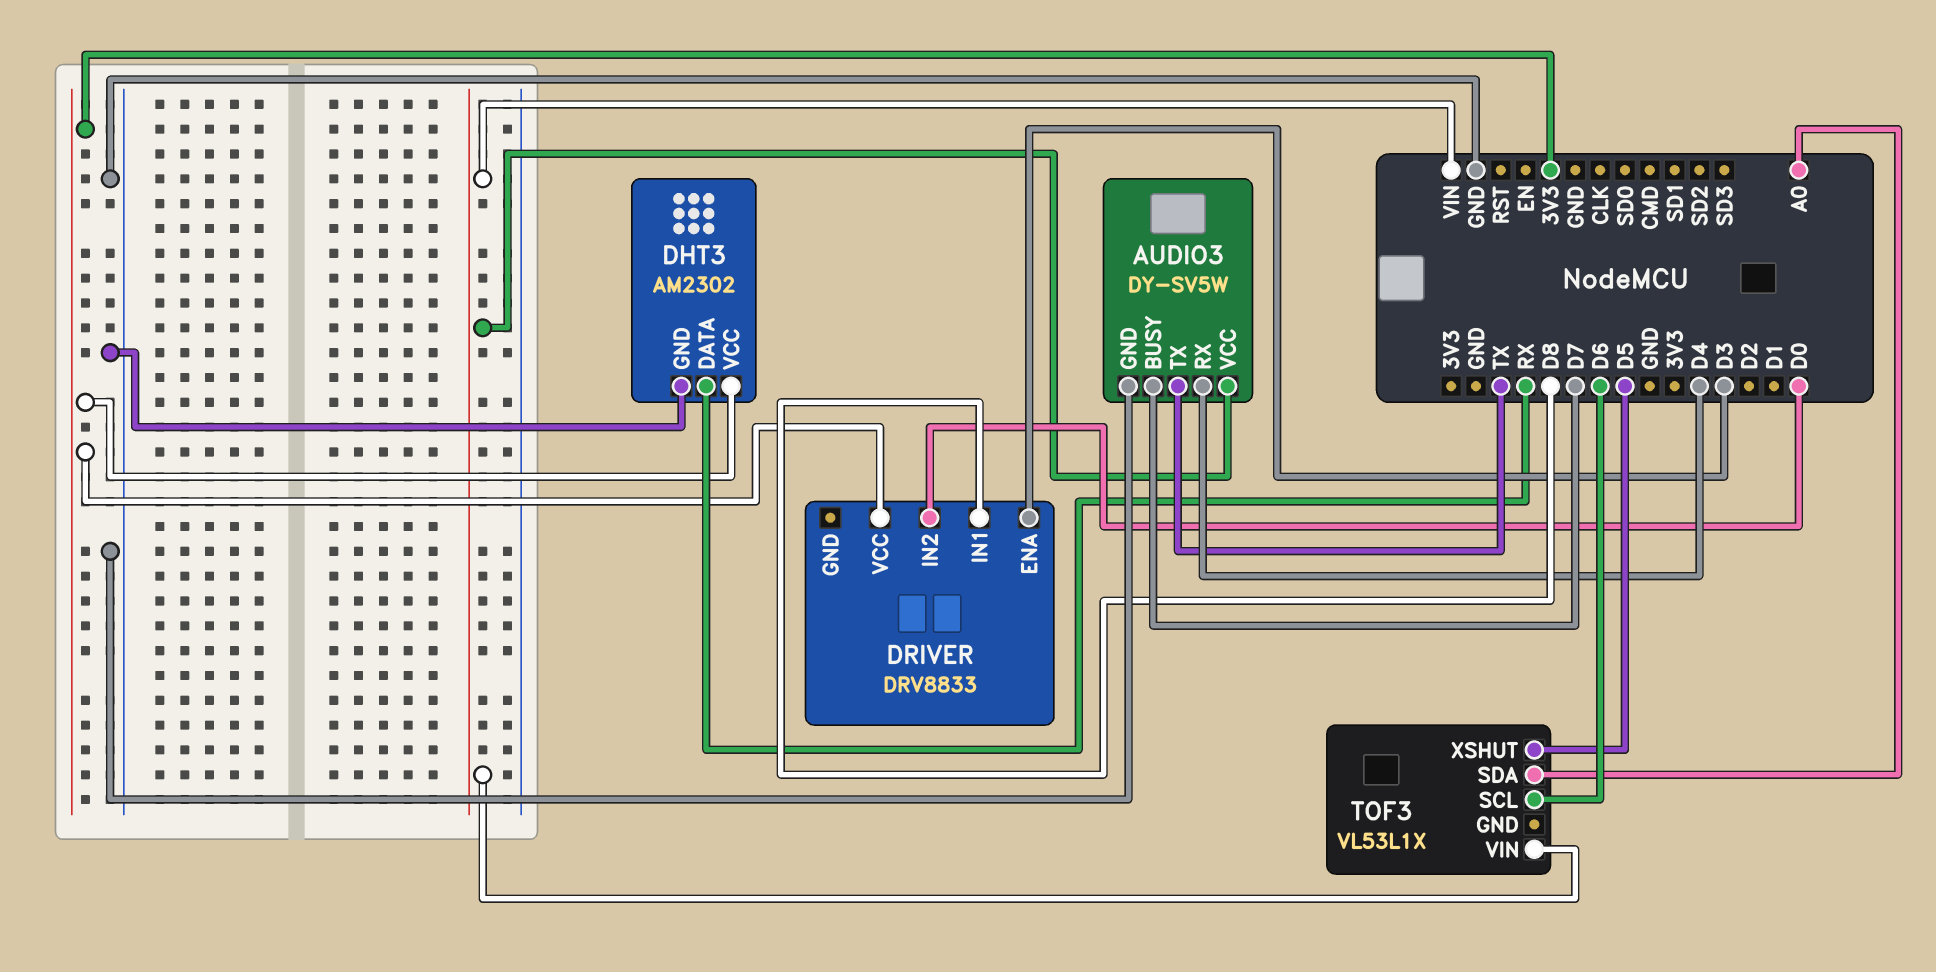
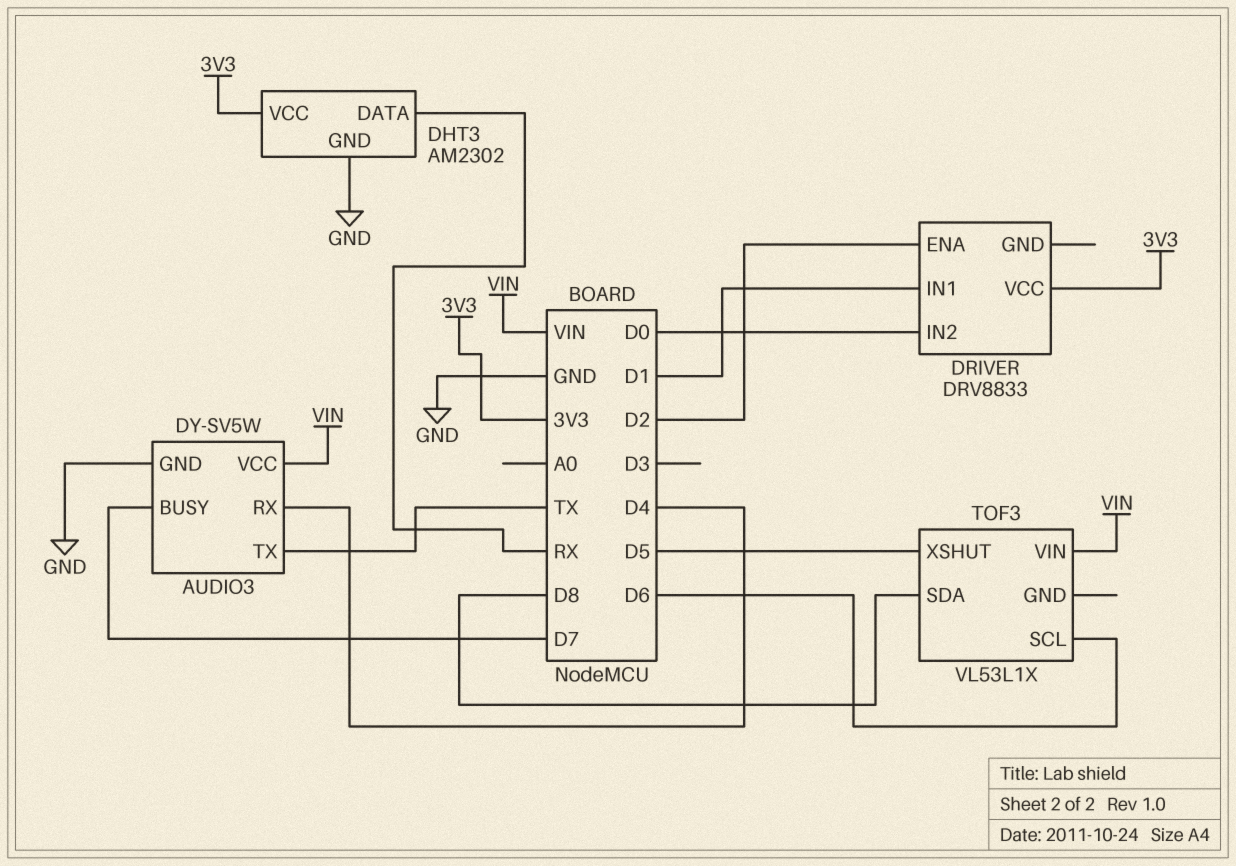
DRIVER pin ENA: D3 -> D2
DRIVER pin IN1: D8 -> D1
TOF3 pin SDA: A0 -> D8

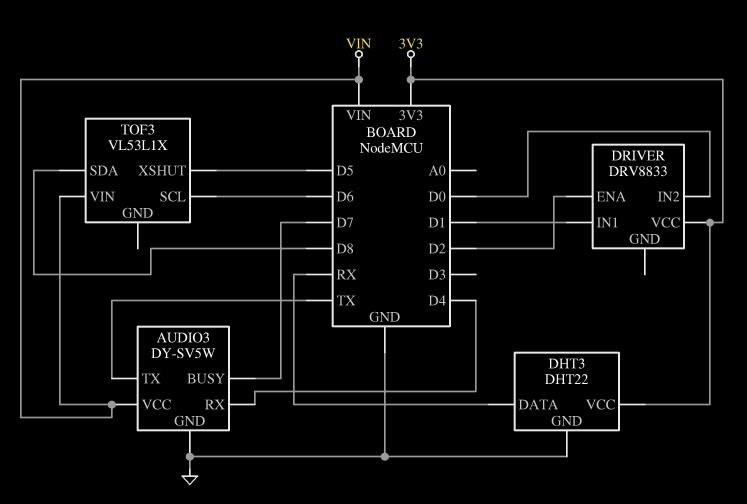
DHT3: AM2302 -> DHT22

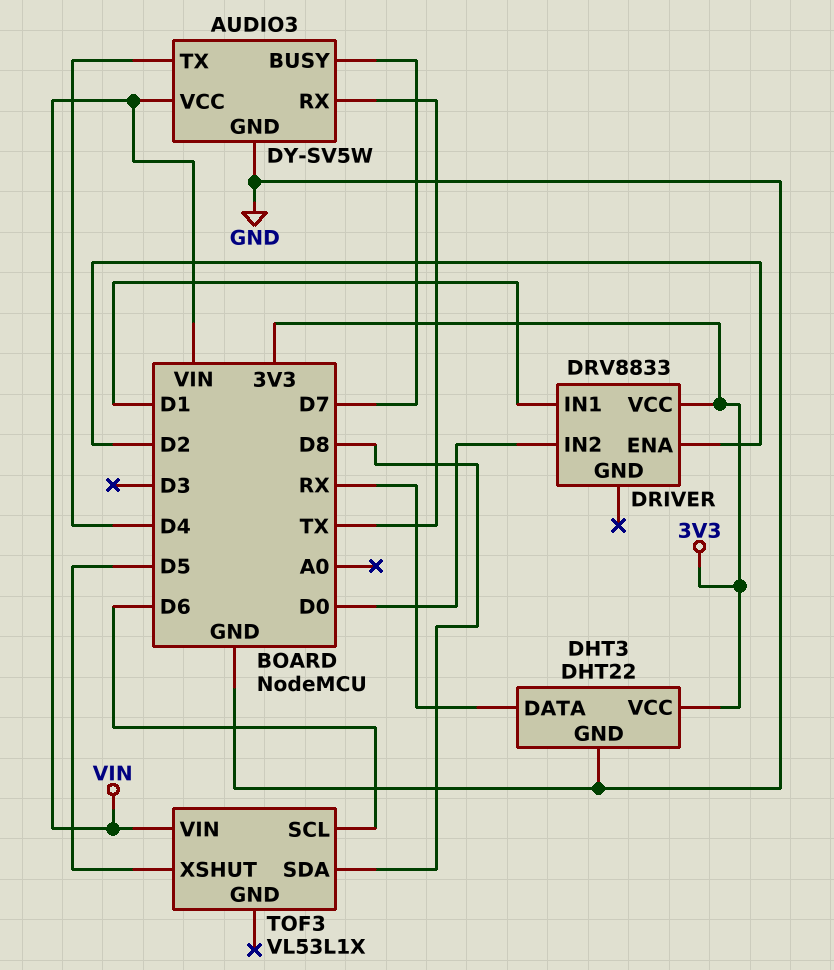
AUDIO3 pin RX: D4 -> TX
AUDIO3 pin TX: TX -> D4

